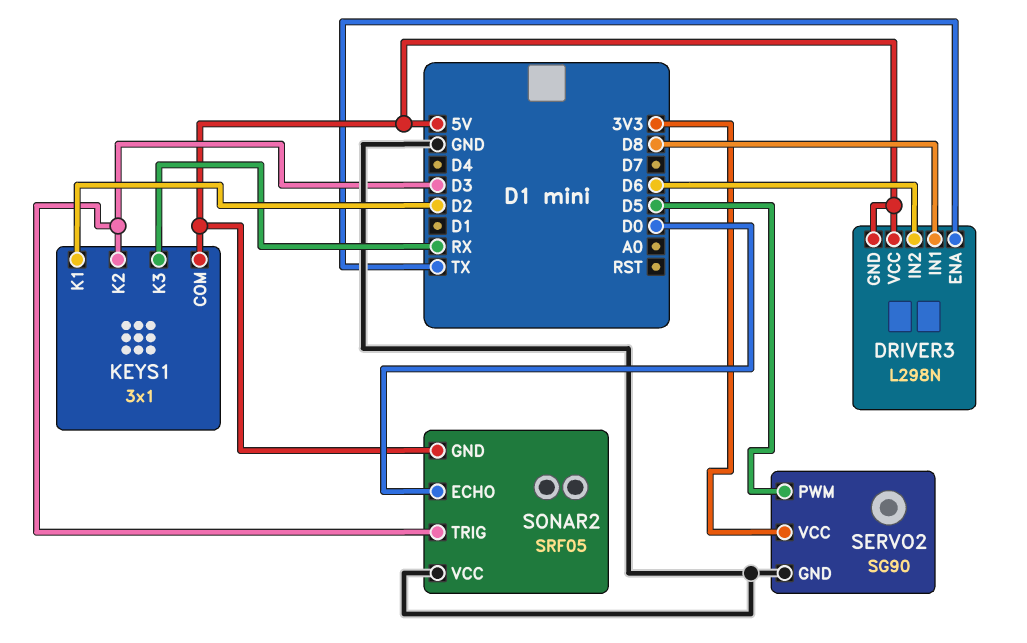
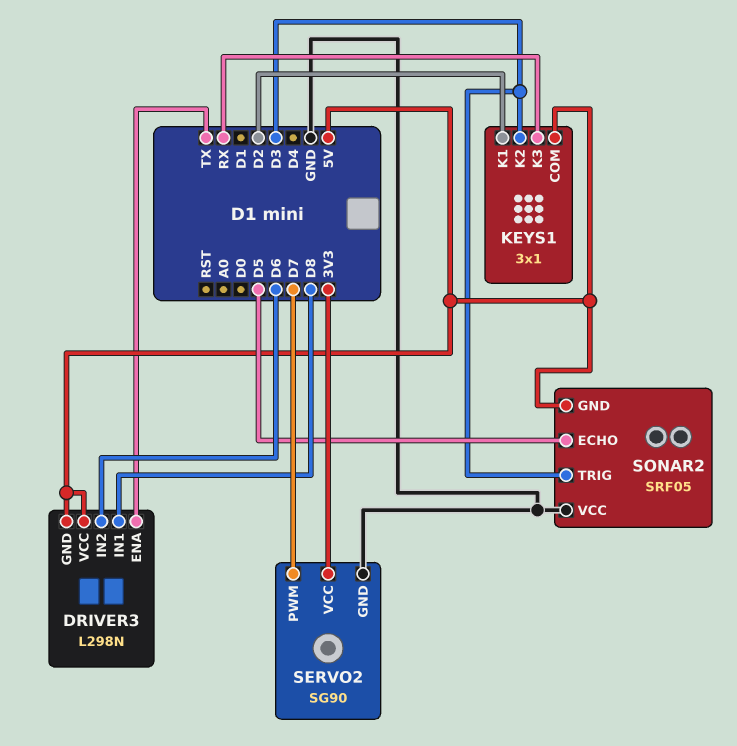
SERVO2 pin PWM: D5 -> D7
SONAR2 pin ECHO: D0 -> D5

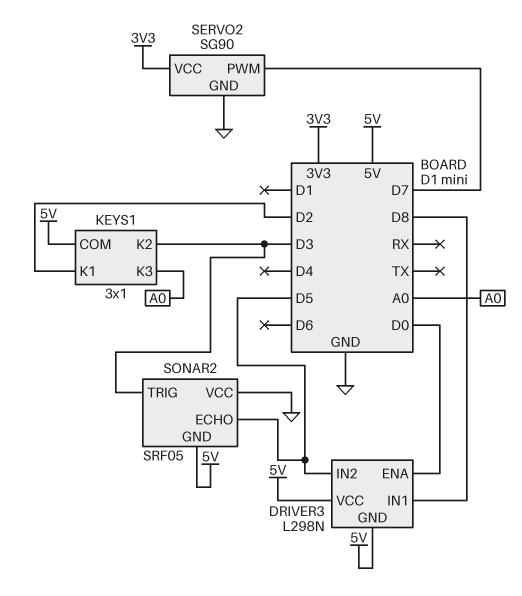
DRIVER3 pin ENA: TX -> D0
DRIVER3 pin IN2: D6 -> D5
KEYS1 pin K3: RX -> A0

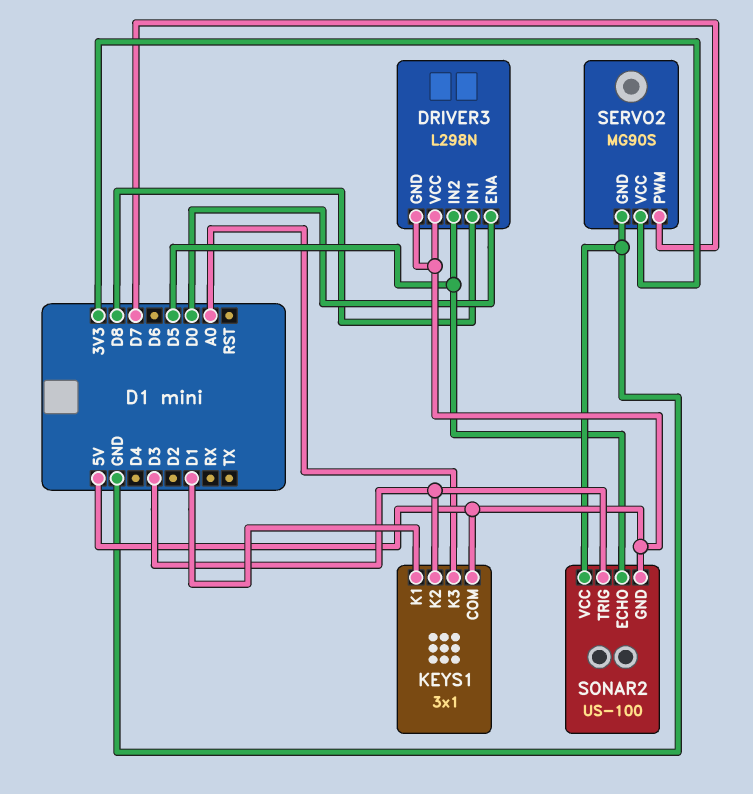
KEYS1 pin K1: D2 -> D1
SERVO2: SG90 -> MG90S
SONAR2: SRF05 -> US-100

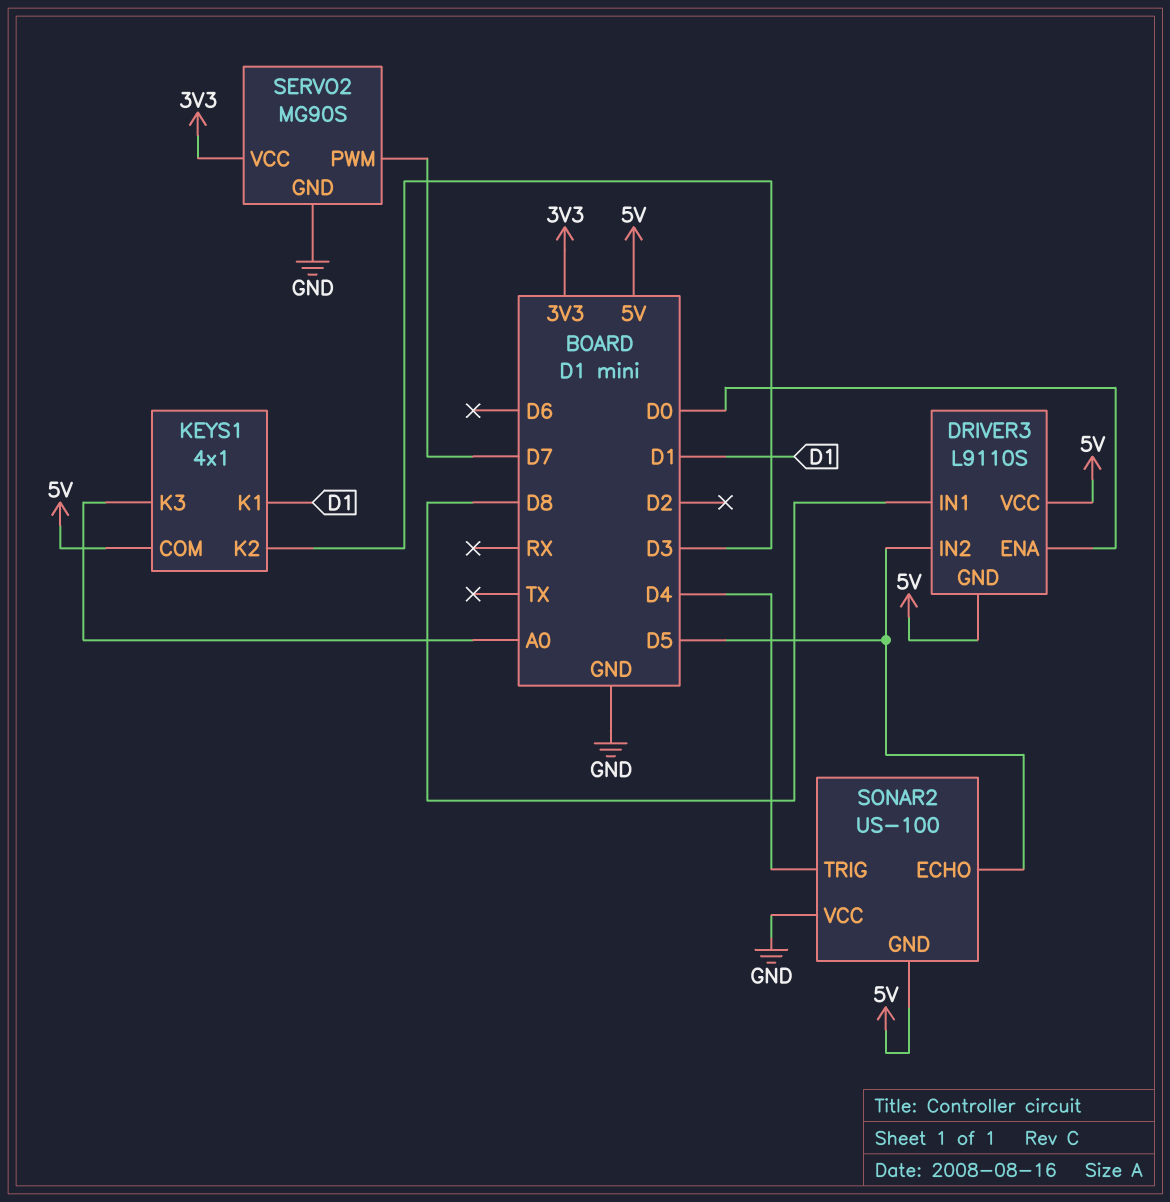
DRIVER3: L298N -> L9110S
KEYS1: 3x1 -> 4x1
SONAR2 pin TRIG: D3 -> D4

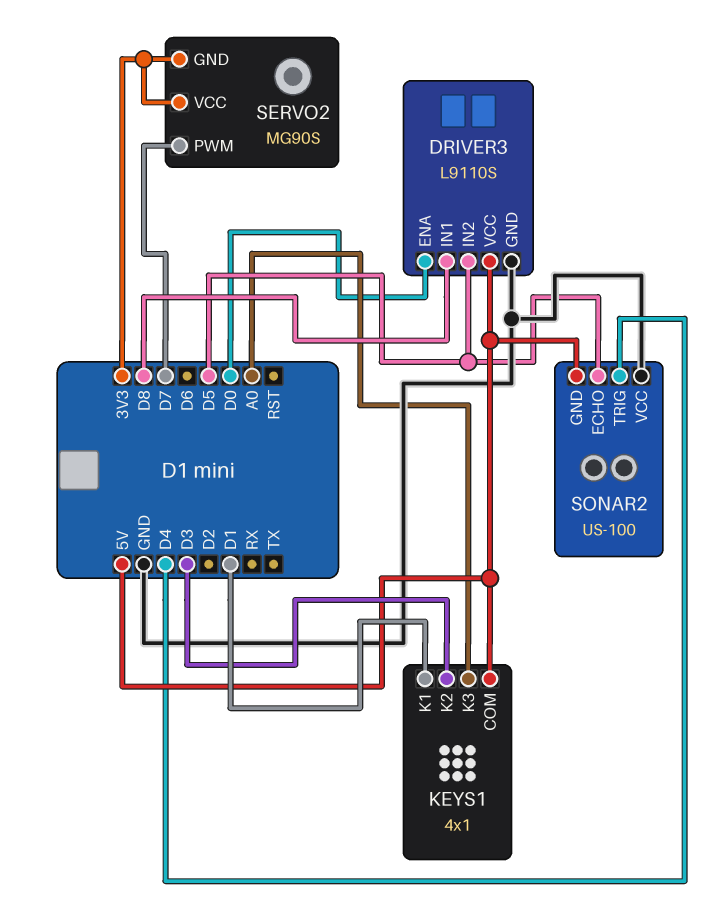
DRIVER3 pin GND: 5V -> GND
SERVO2 pin GND: GND -> 3V3

